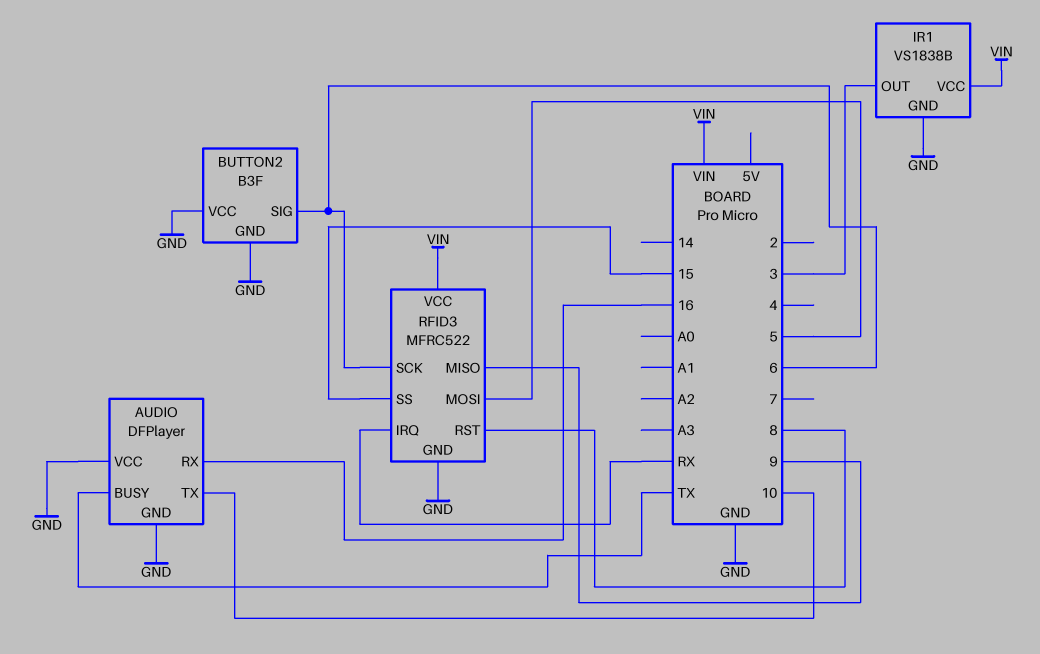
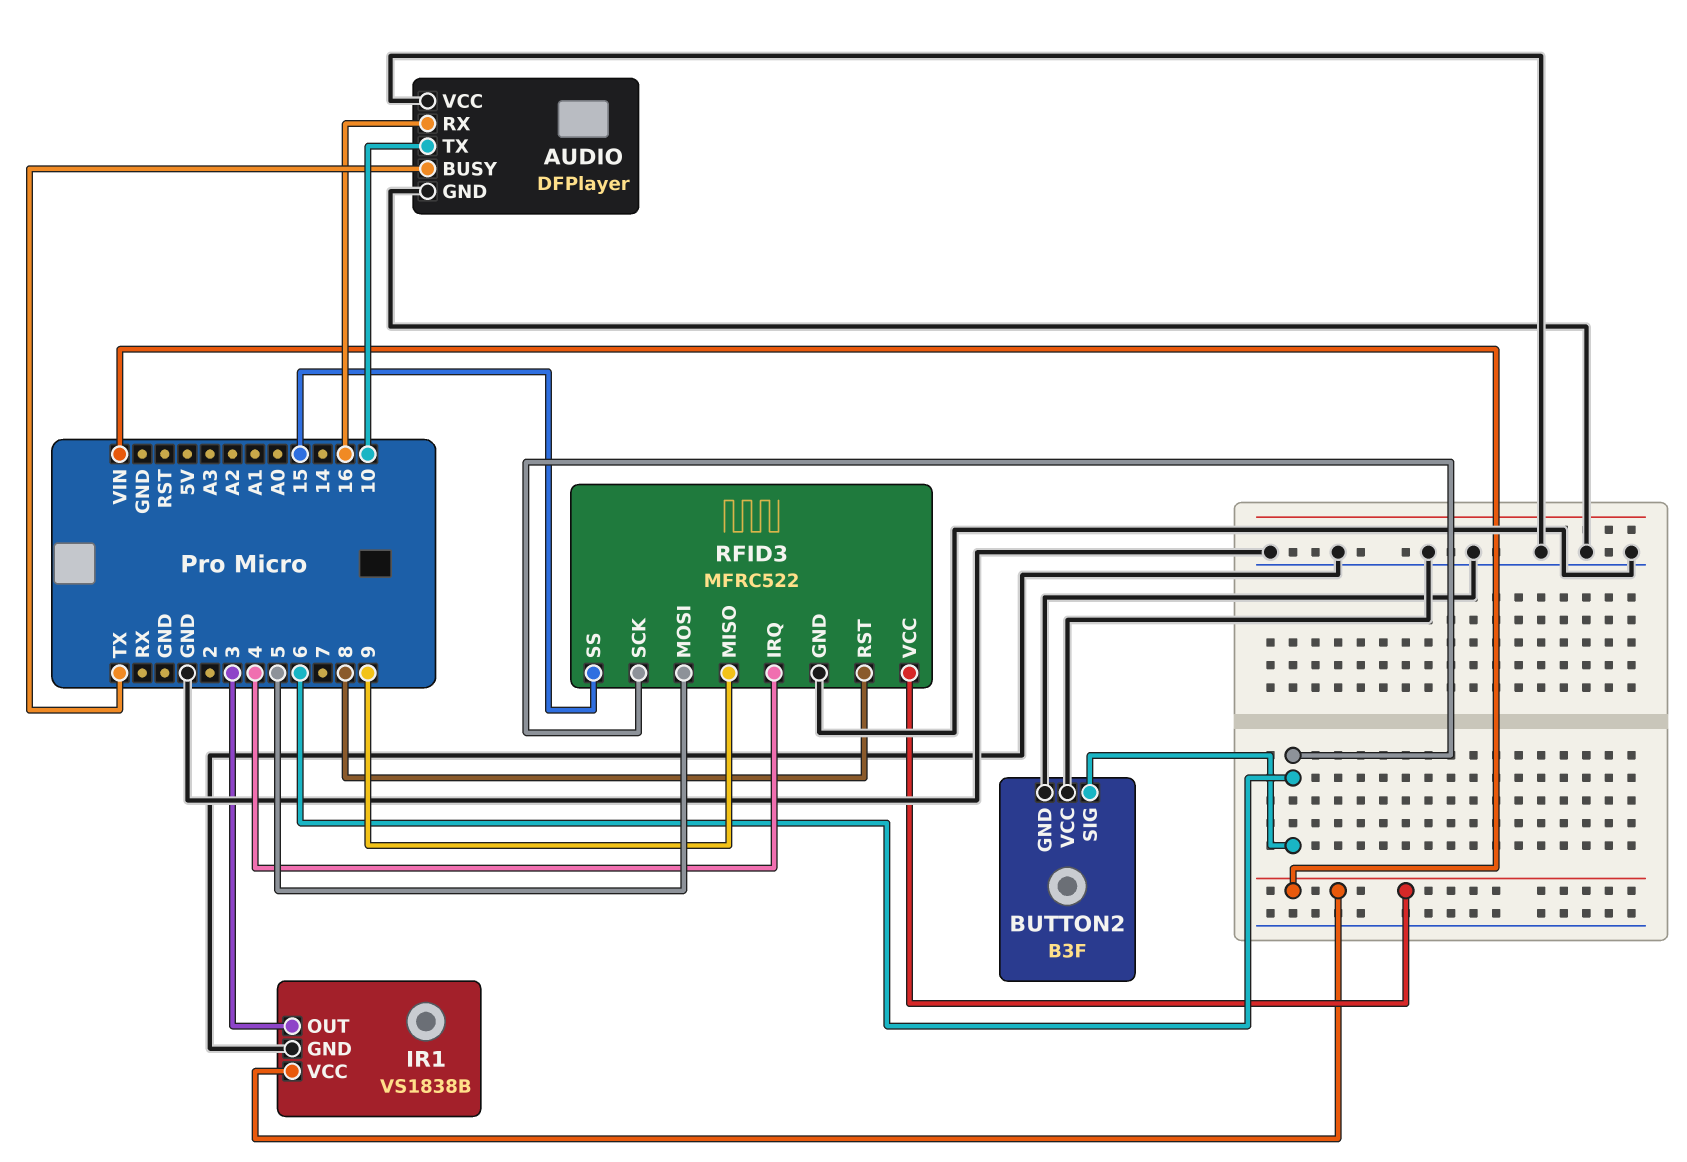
RFID3 pin IRQ: RX -> 4

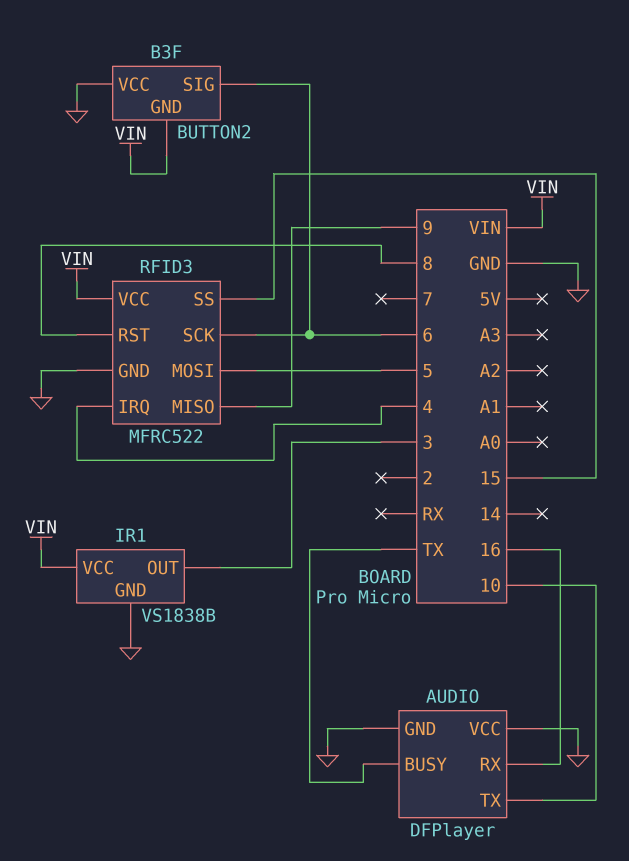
BUTTON2 pin GND: GND -> VIN

